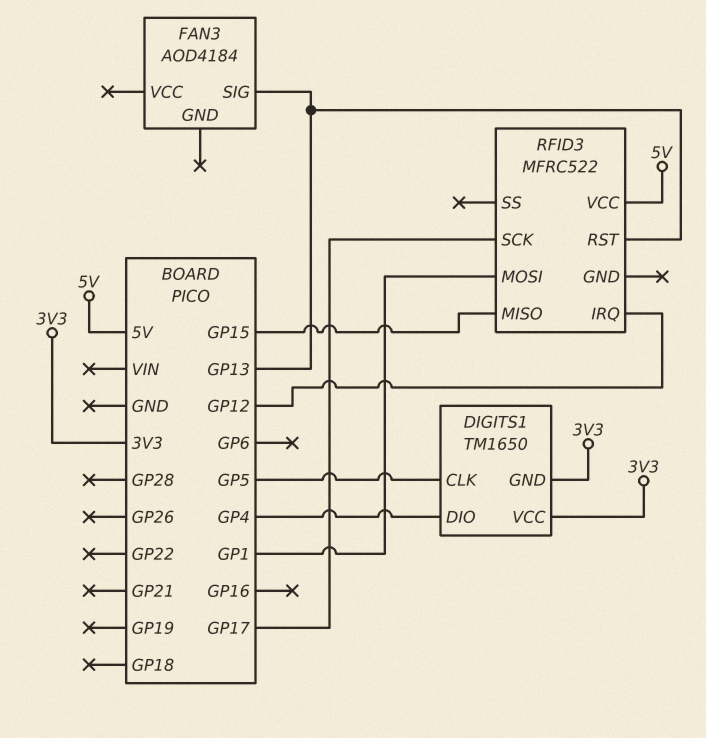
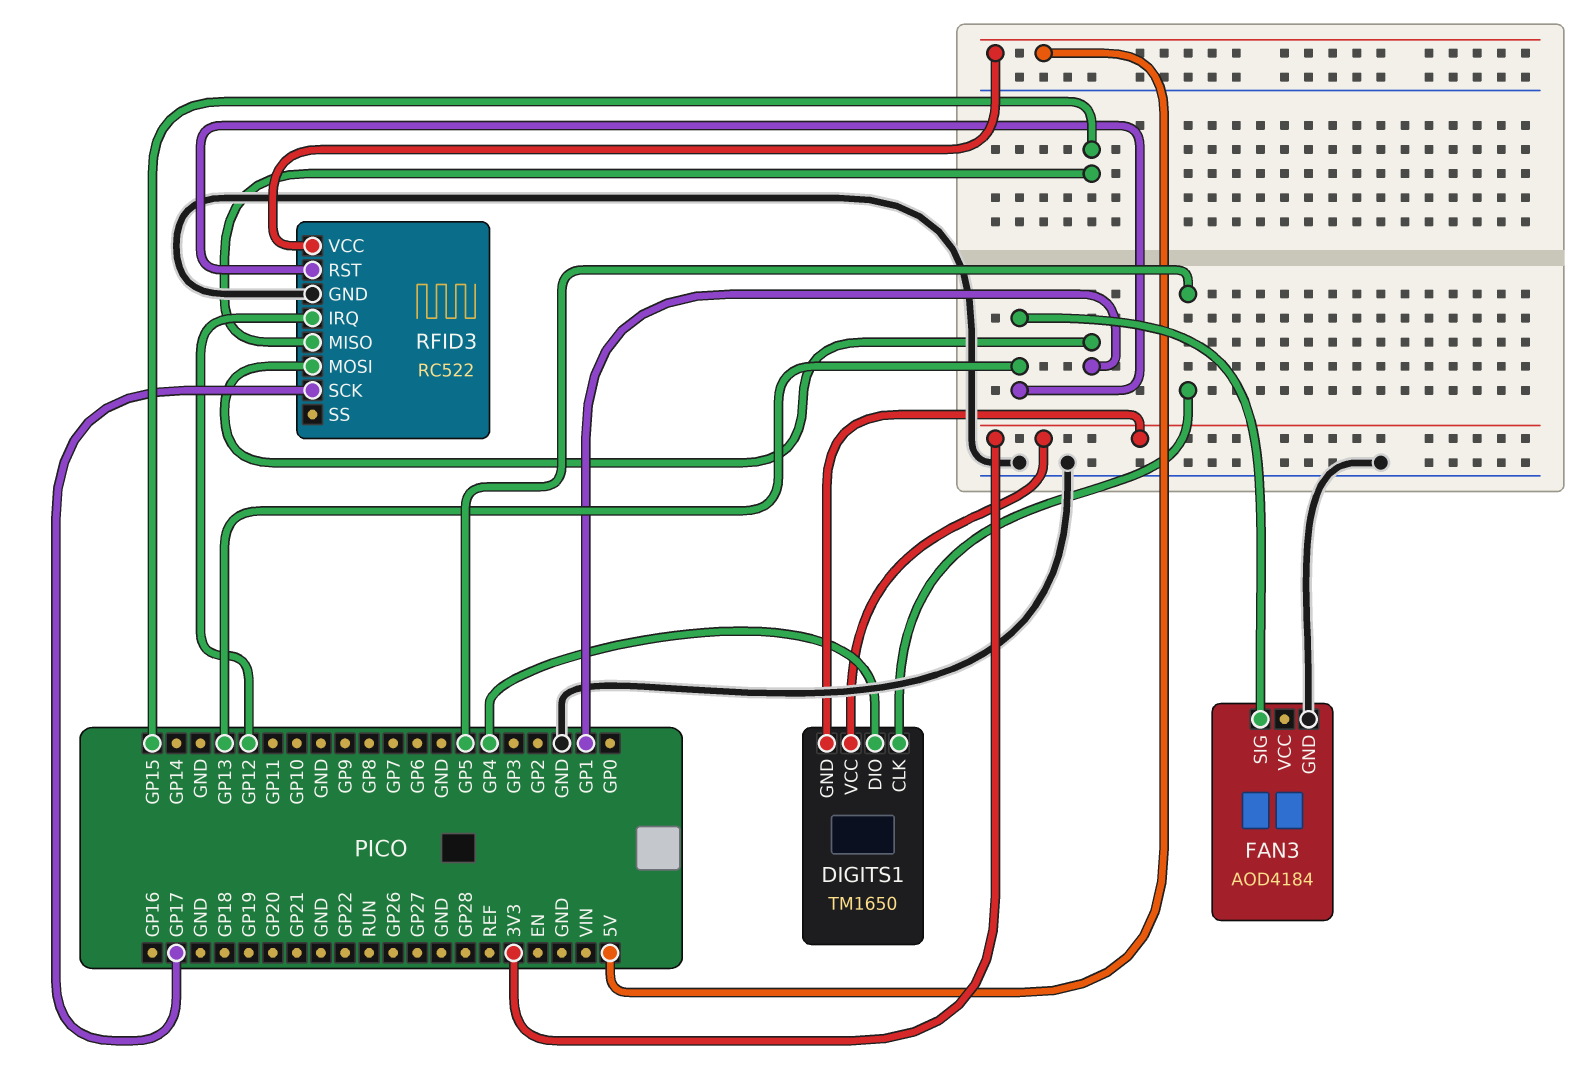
FAN3 pin GND: none -> GND
RFID3: MFRC522 -> RC522
RFID3 pin GND: none -> GND

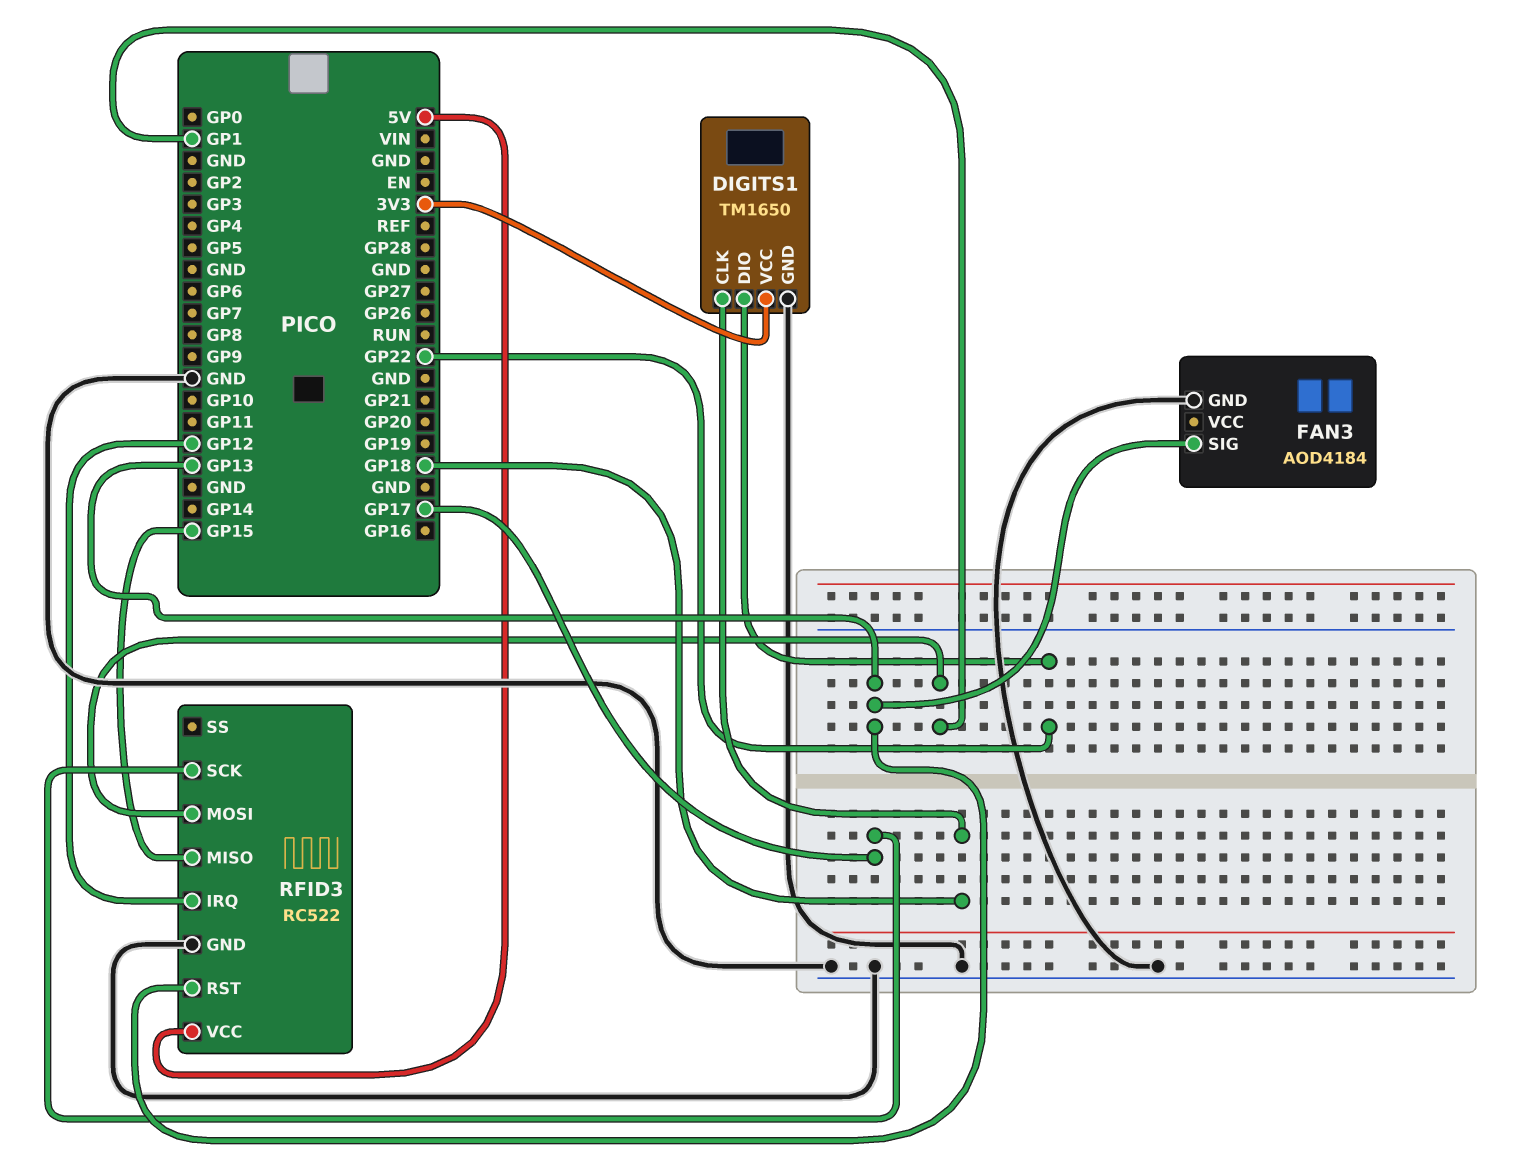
DIGITS1 pin CLK: GP5 -> GP18
DIGITS1 pin DIO: GP4 -> GP22
DIGITS1 pin GND: 3V3 -> GND

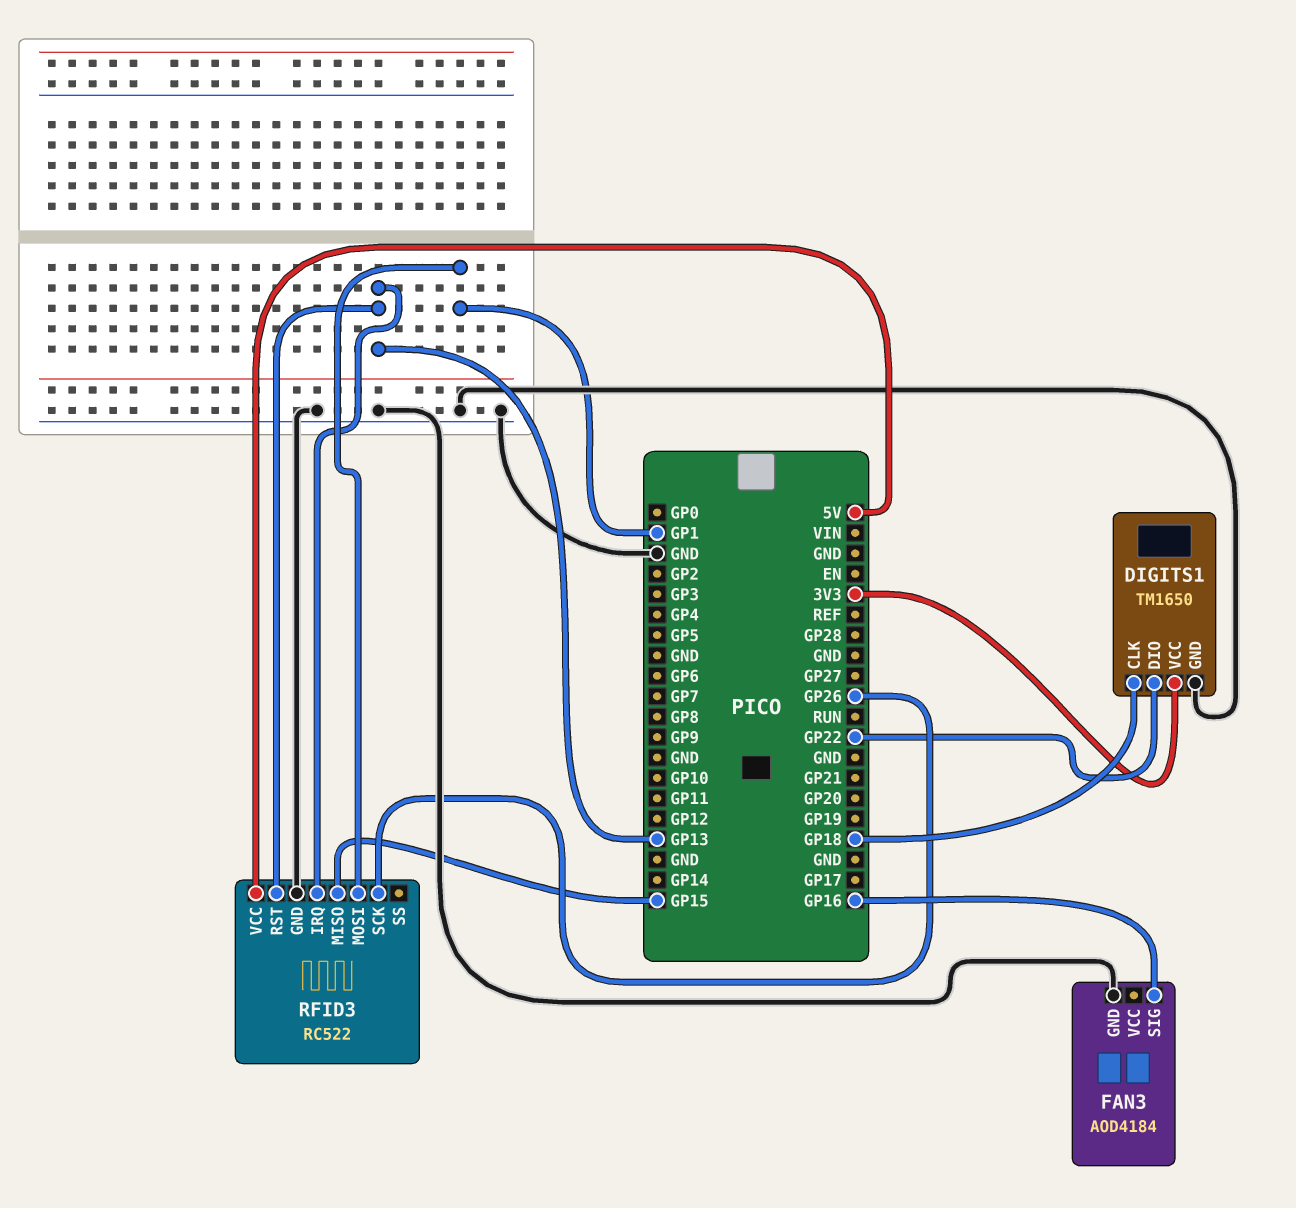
FAN3 pin SIG: GP13 -> GP16
RFID3 pin IRQ: GP12 -> GP13
RFID3 pin SCK: GP17 -> GP26

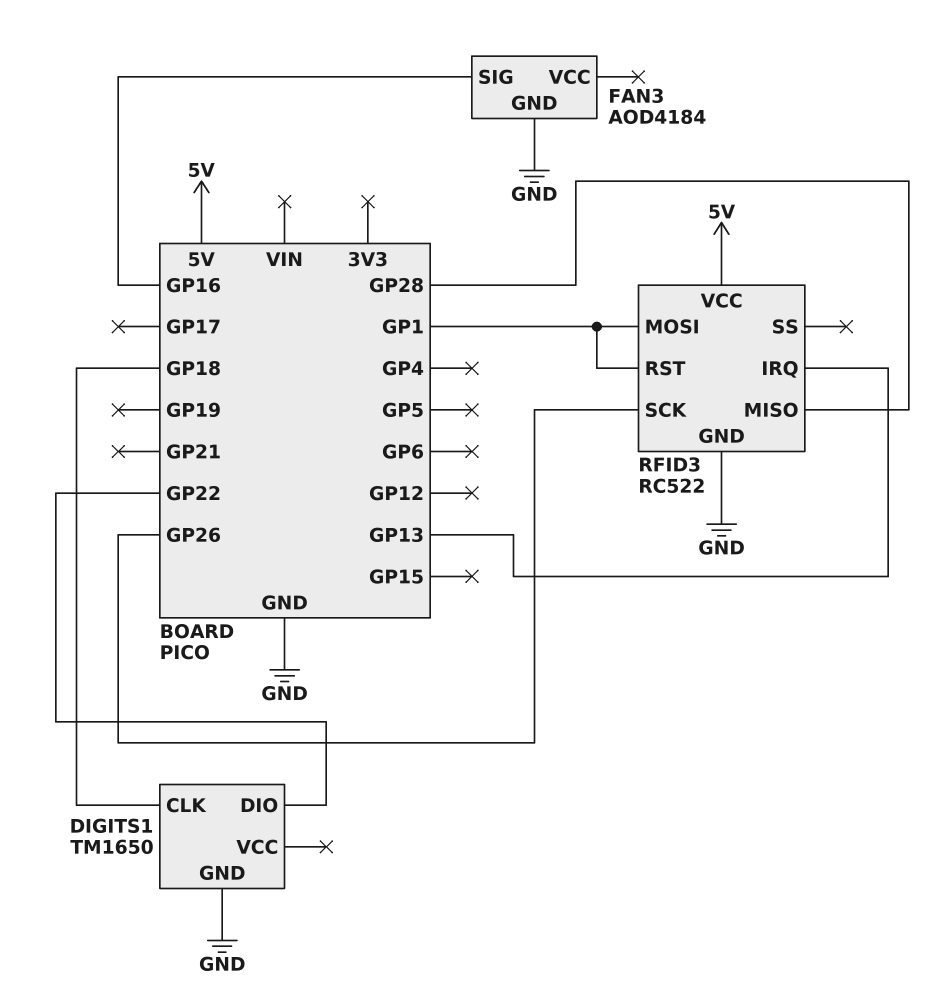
DIGITS1 pin VCC: 3V3 -> none
RFID3 pin MISO: GP15 -> GP28
RFID3 pin RST: GP13 -> GP1

